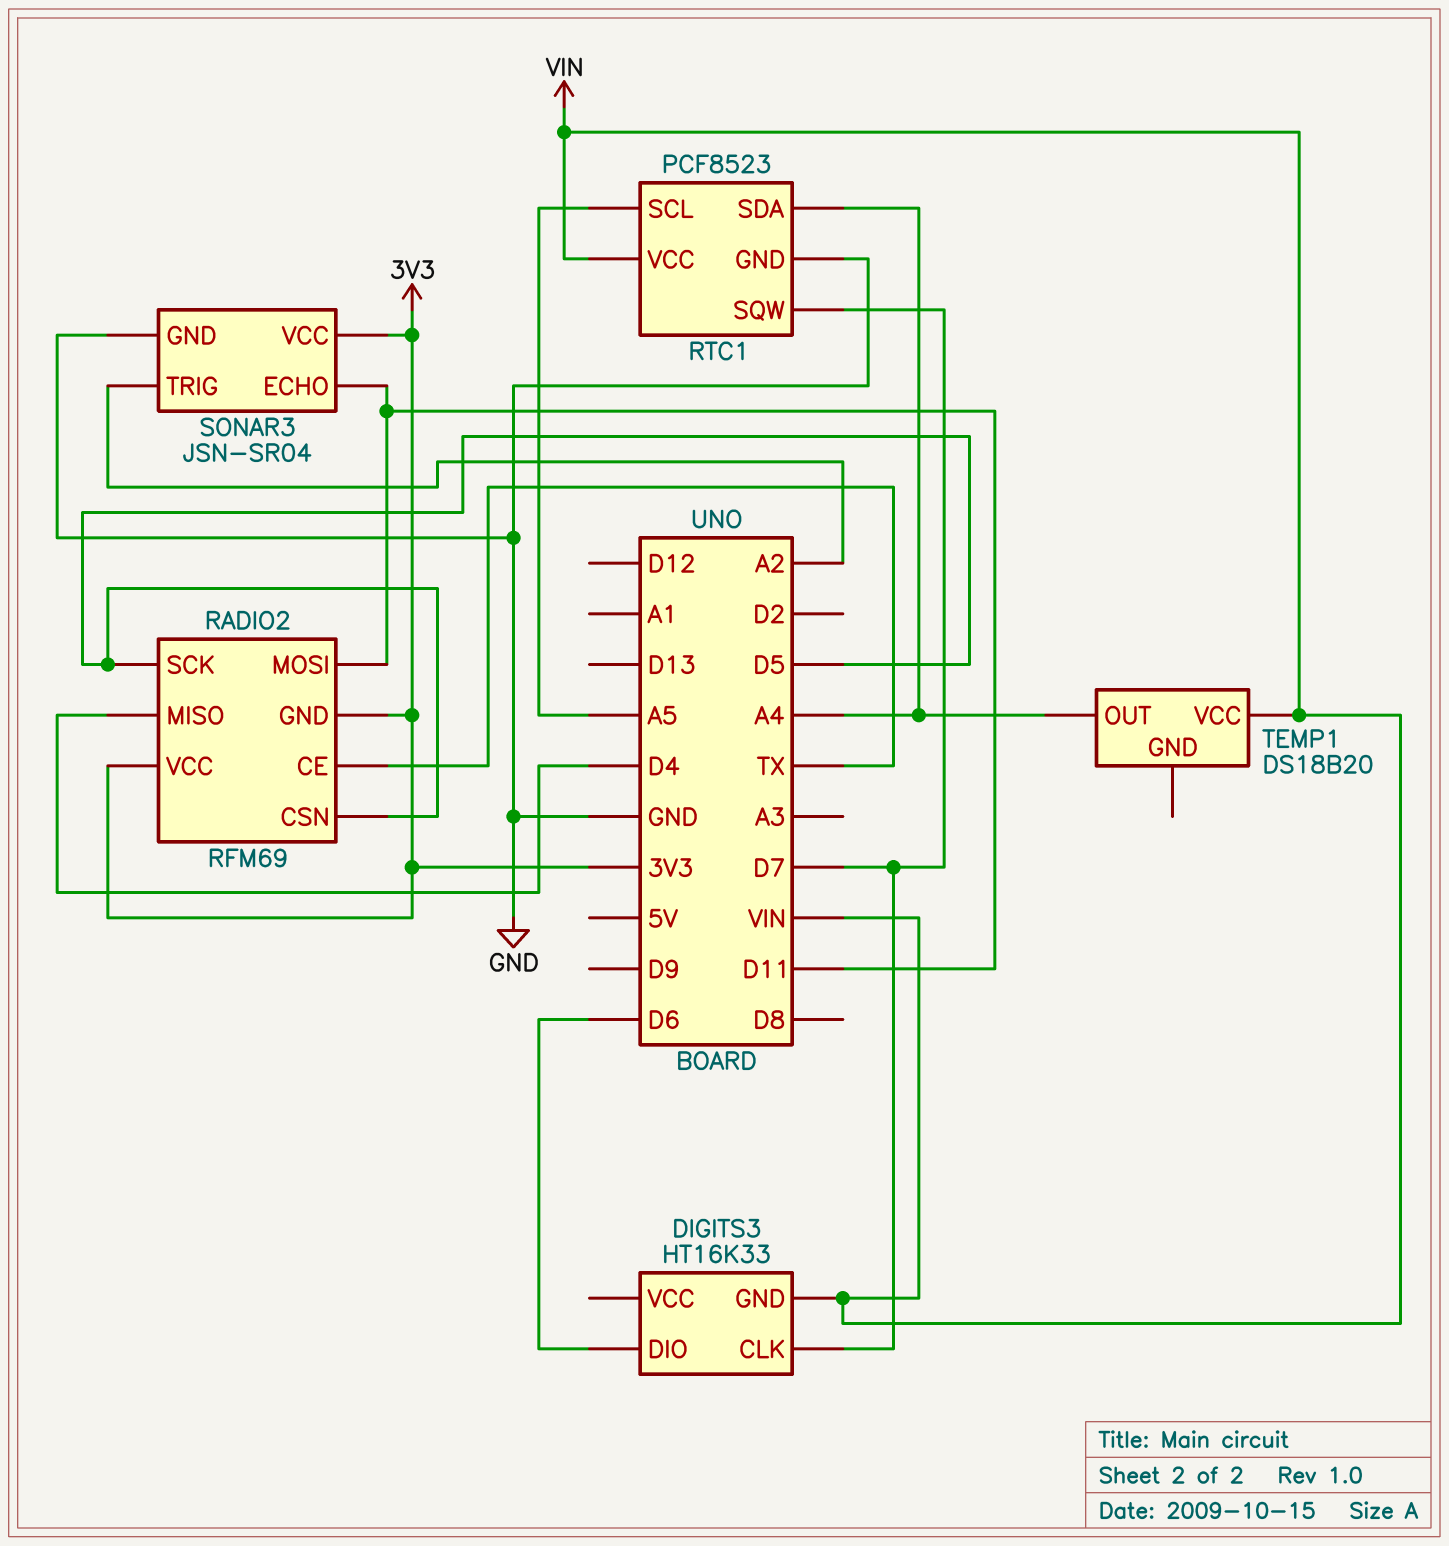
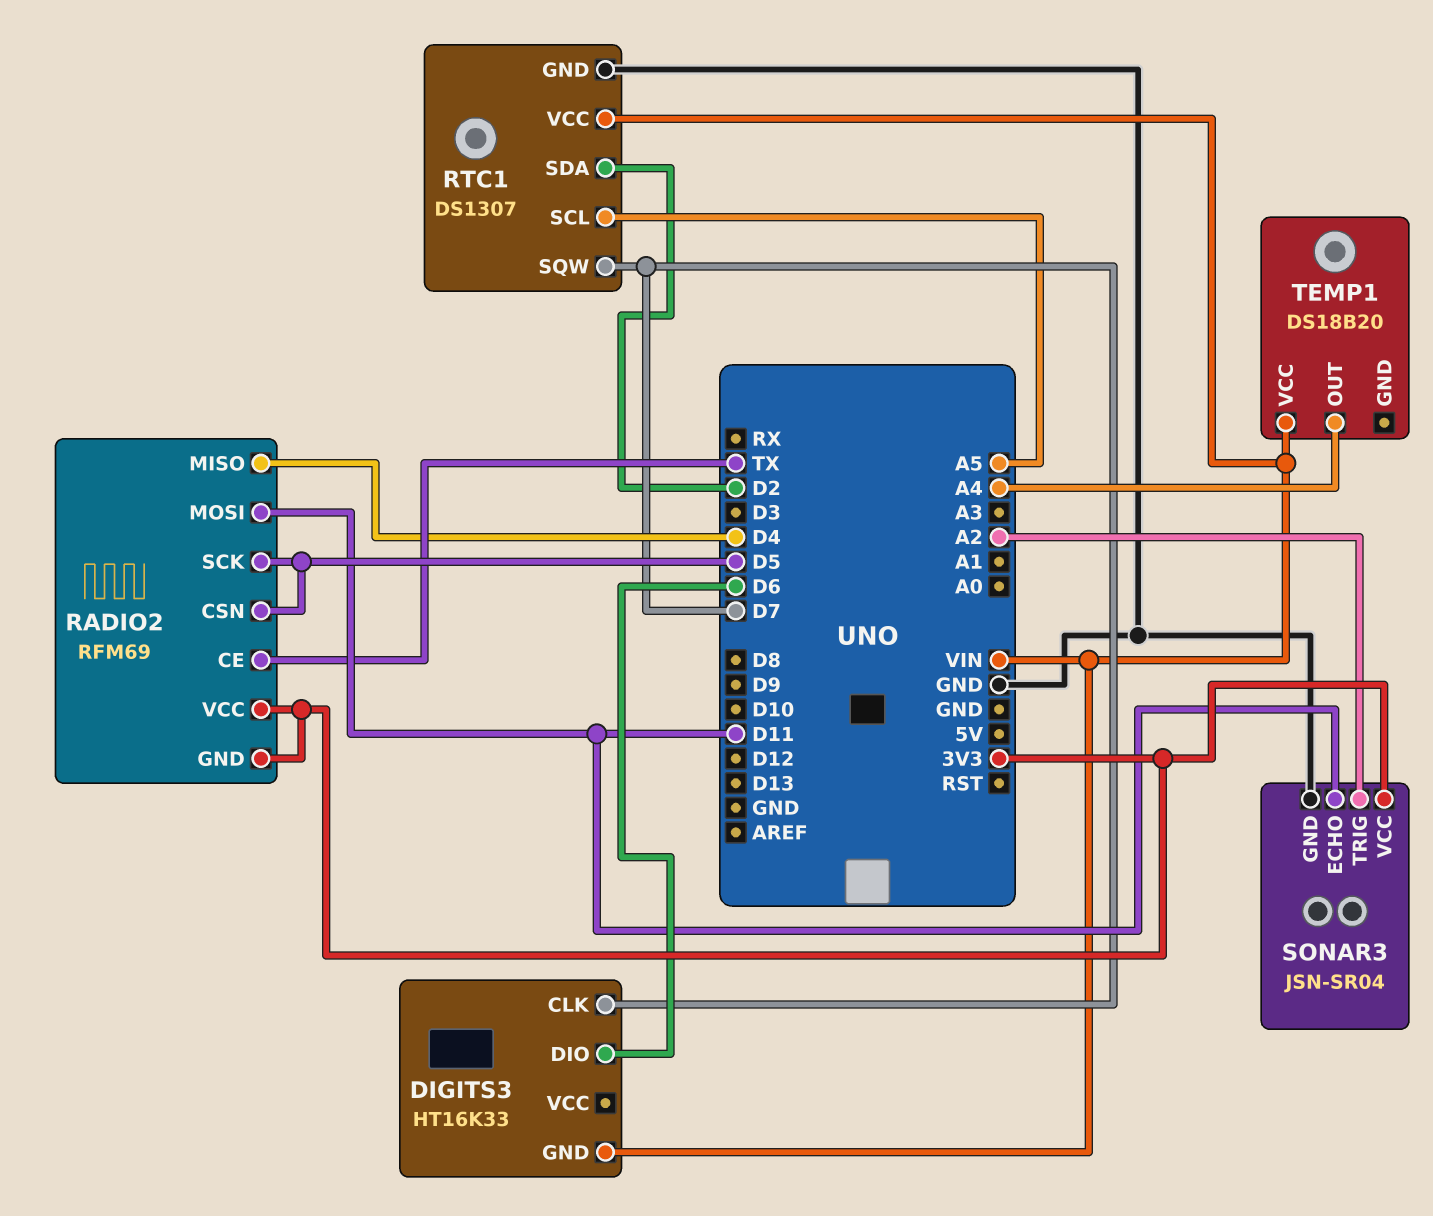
RTC1: PCF8523 -> DS1307
RTC1 pin SDA: A4 -> D2

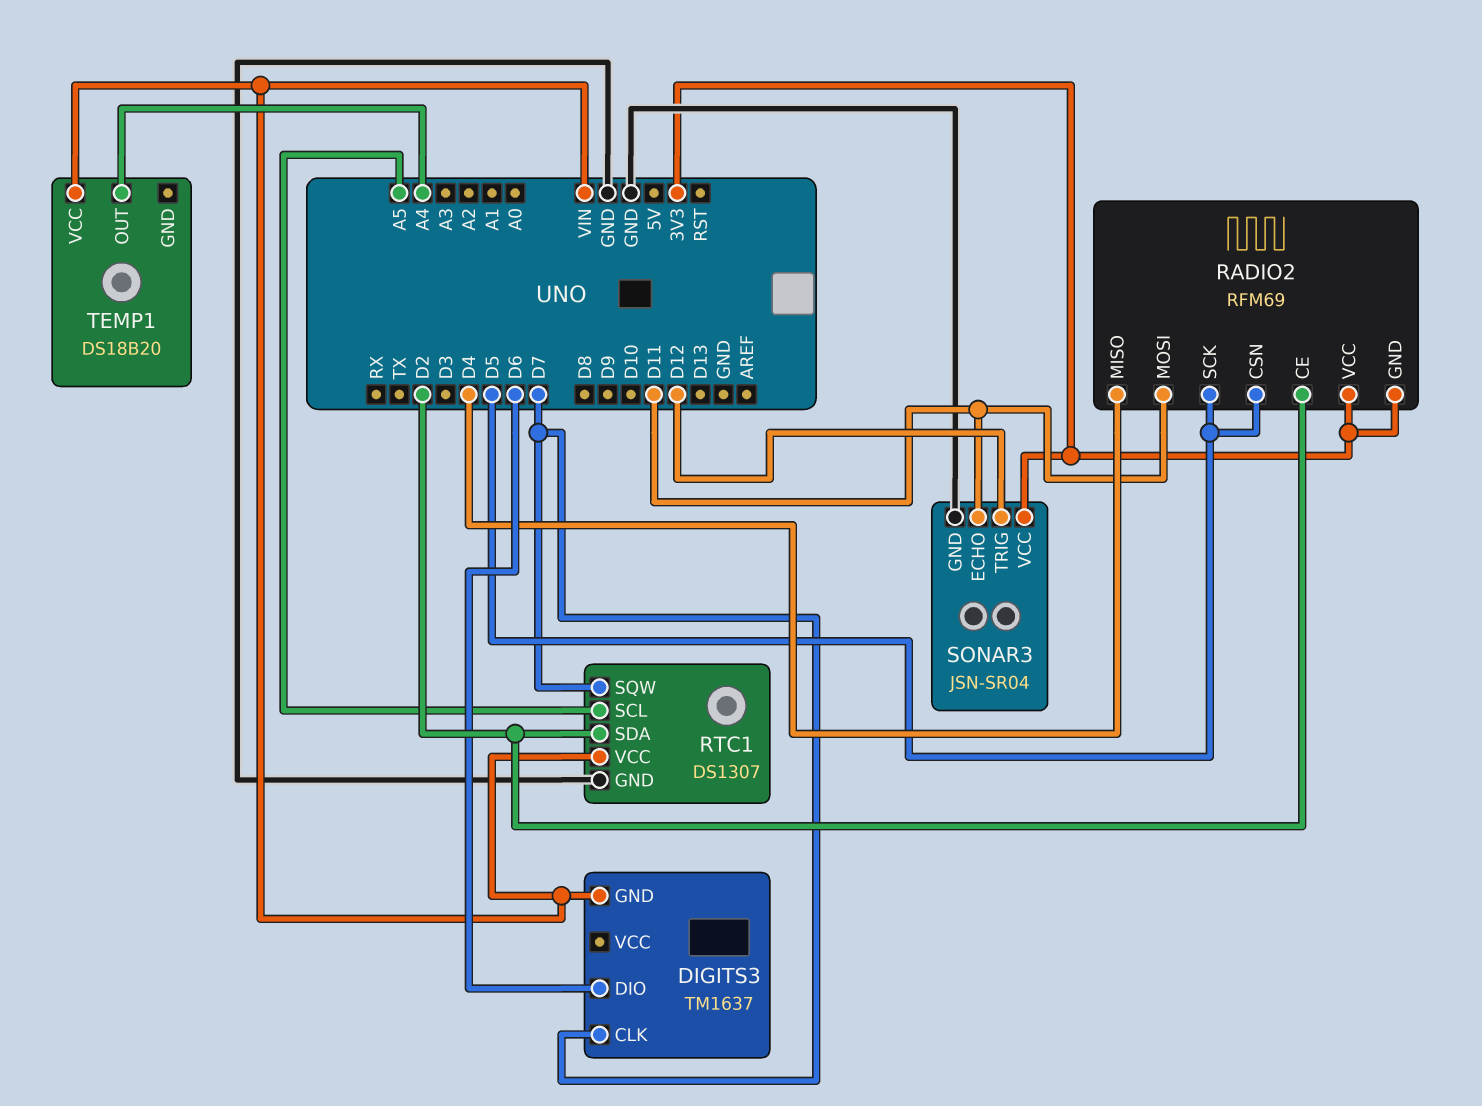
DIGITS3: HT16K33 -> TM1637
RADIO2 pin CE: TX -> D2
SONAR3 pin TRIG: A2 -> D12

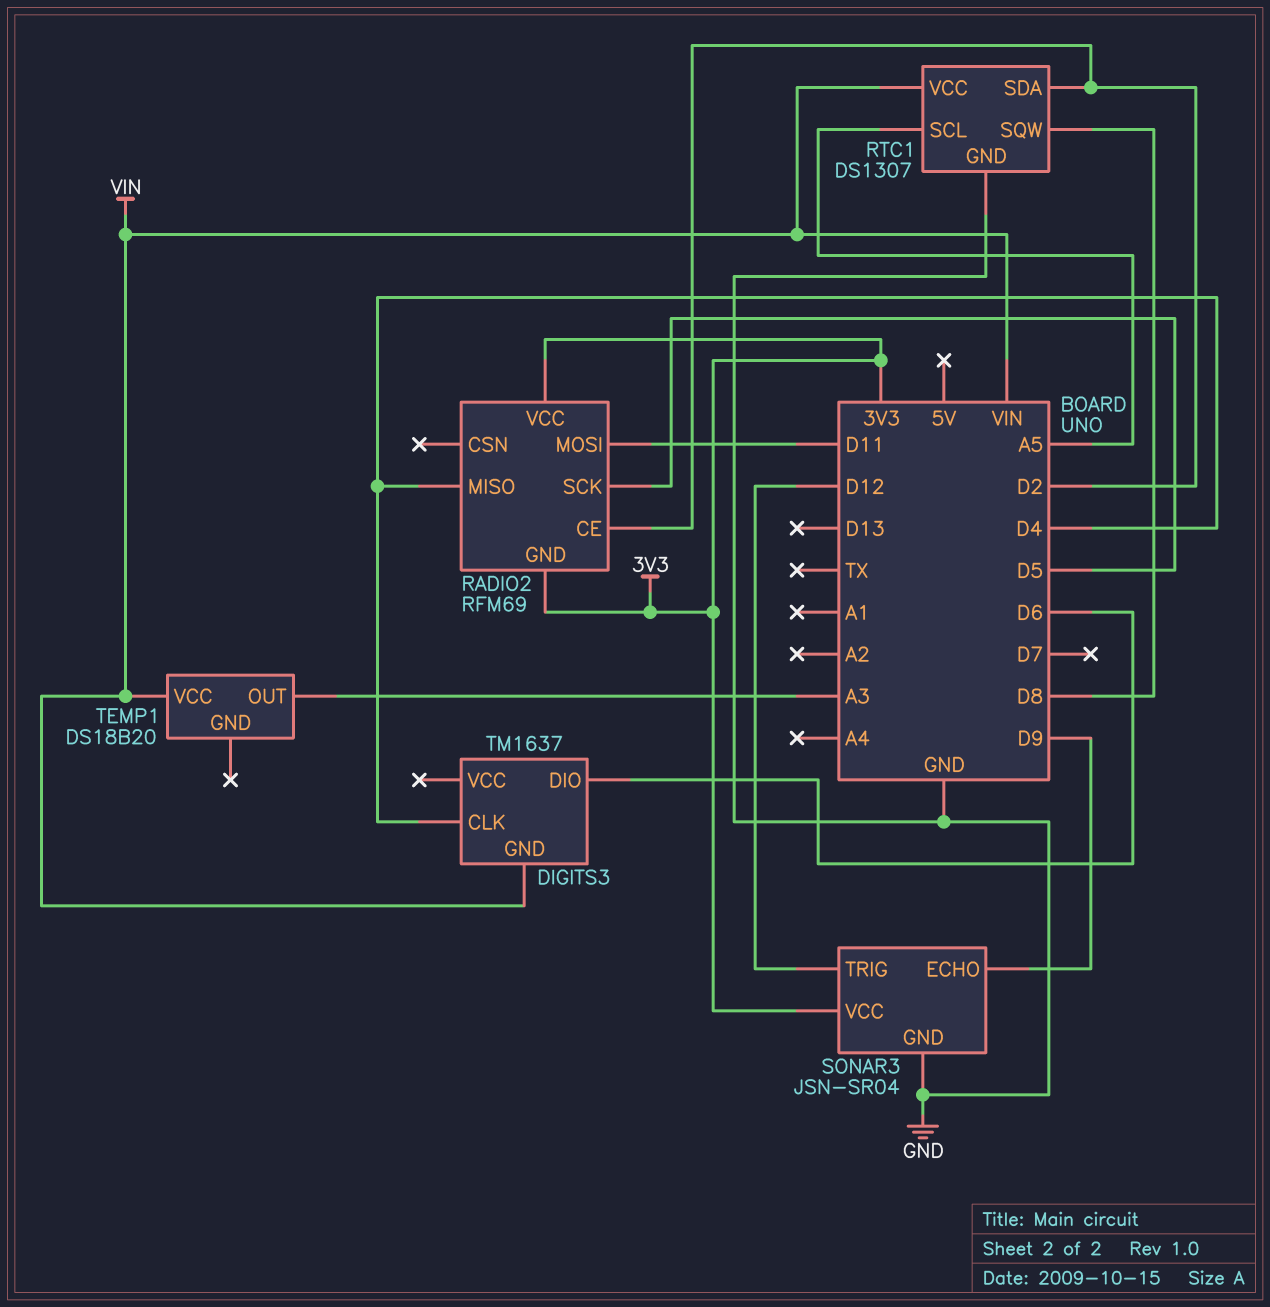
DIGITS3 pin CLK: D7 -> D4
RADIO2 pin CSN: D5 -> none
RTC1 pin SQW: D7 -> D8
SONAR3 pin ECHO: D11 -> D9
TEMP1 pin OUT: A4 -> A3

